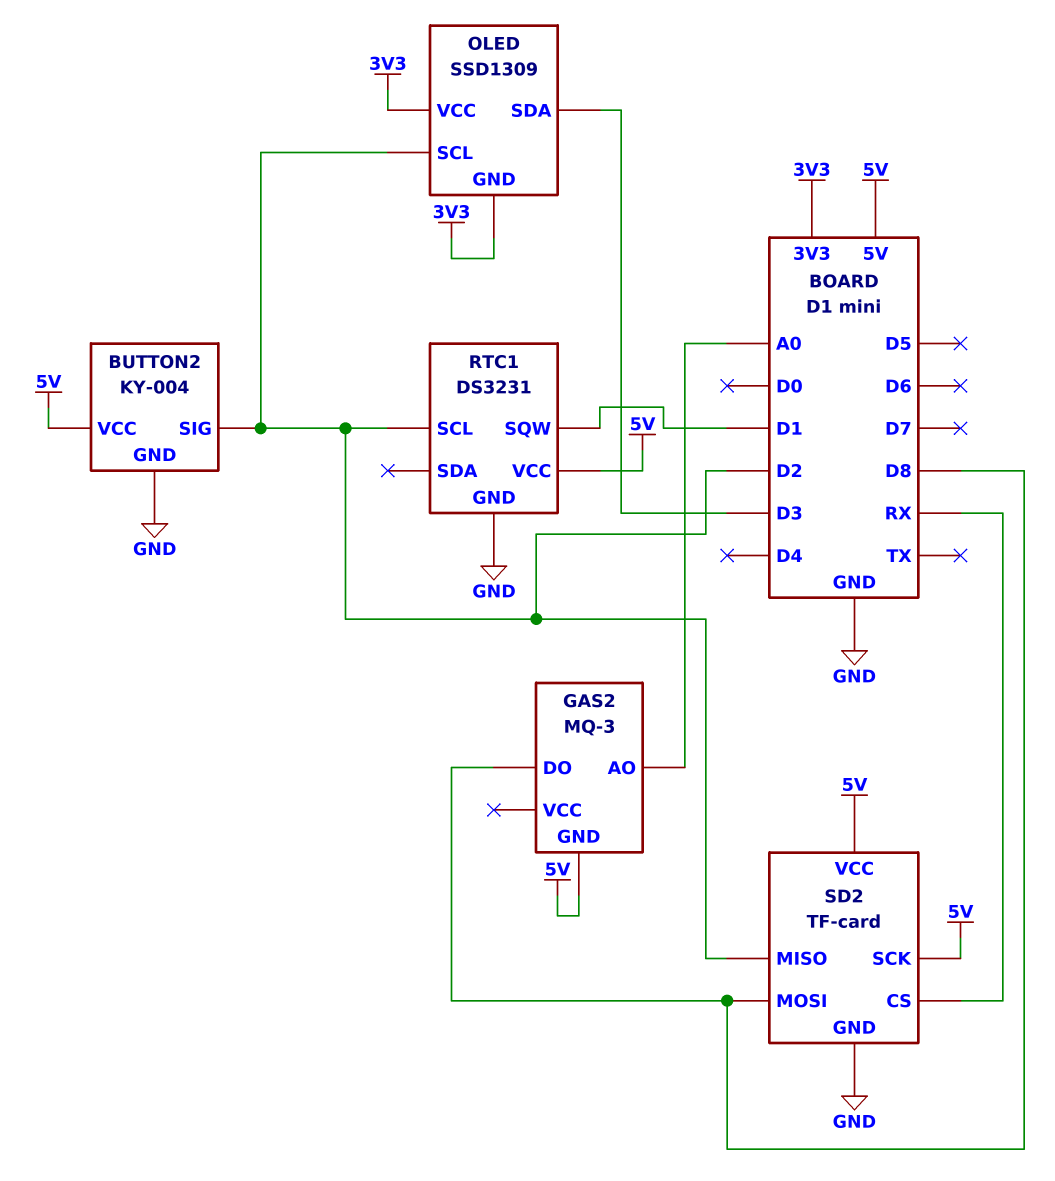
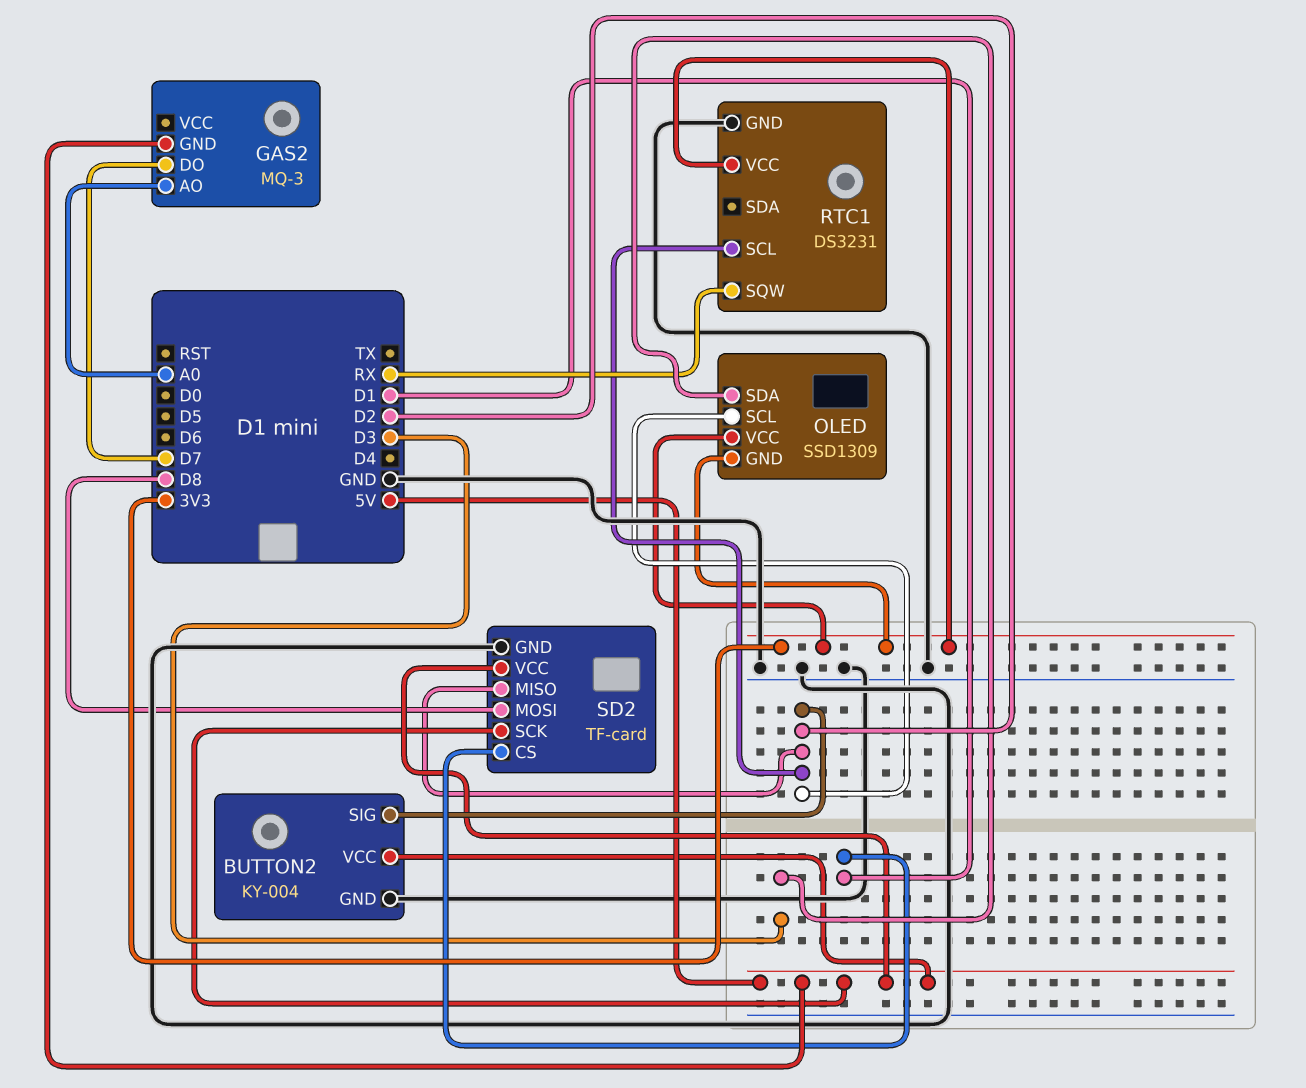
GAS2 pin DO: D8 -> D7
RTC1 pin SQW: D1 -> RX
RTC1 pin VCC: 5V -> 3V3
SD2 pin CS: RX -> D1

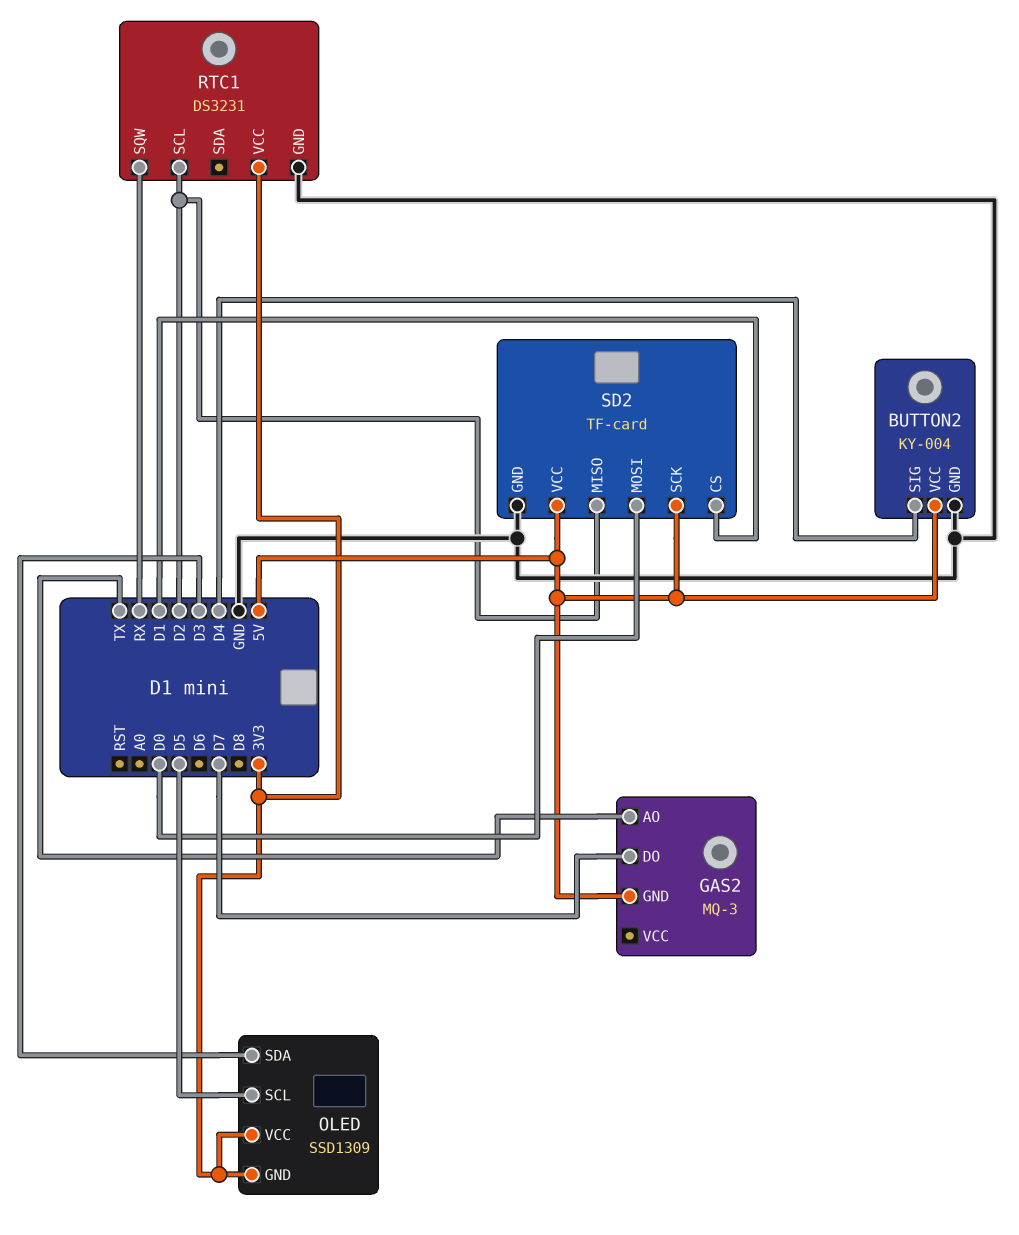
BUTTON2 pin SIG: D2 -> D4
GAS2 pin AO: A0 -> TX
OLED pin SCL: D2 -> D5
SD2 pin MOSI: D8 -> D0

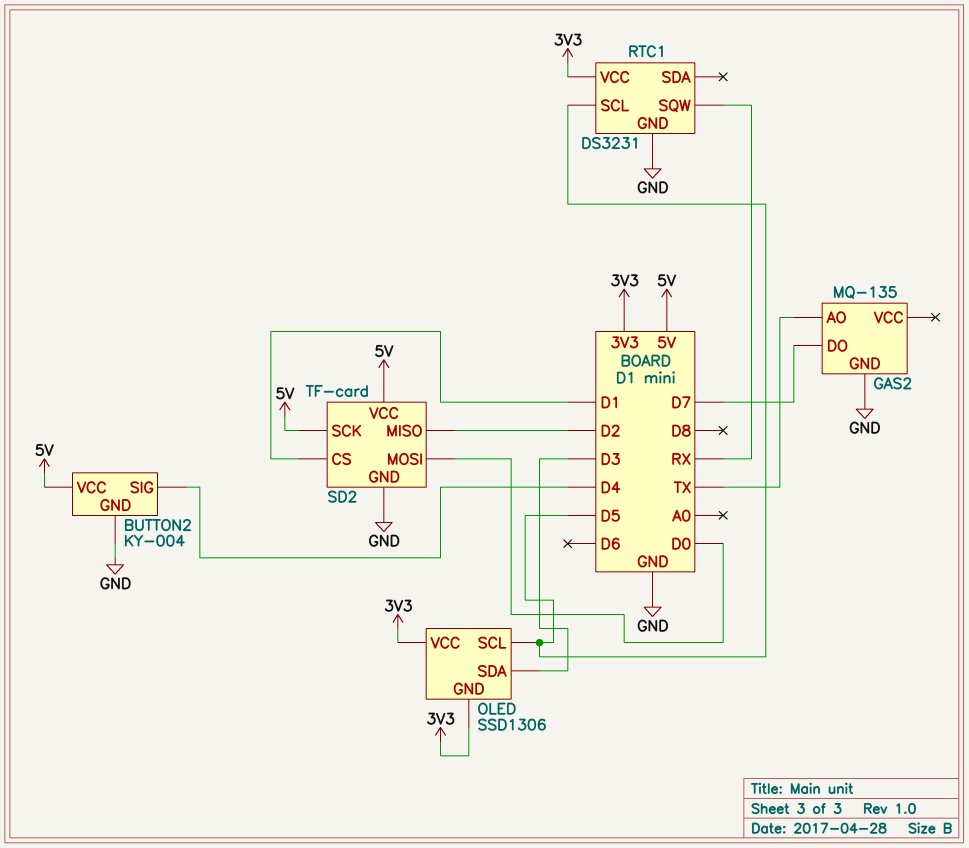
GAS2: MQ-3 -> MQ-135
GAS2 pin GND: 5V -> GND
OLED: SSD1309 -> SSD1306
RTC1 pin SCL: D2 -> D5

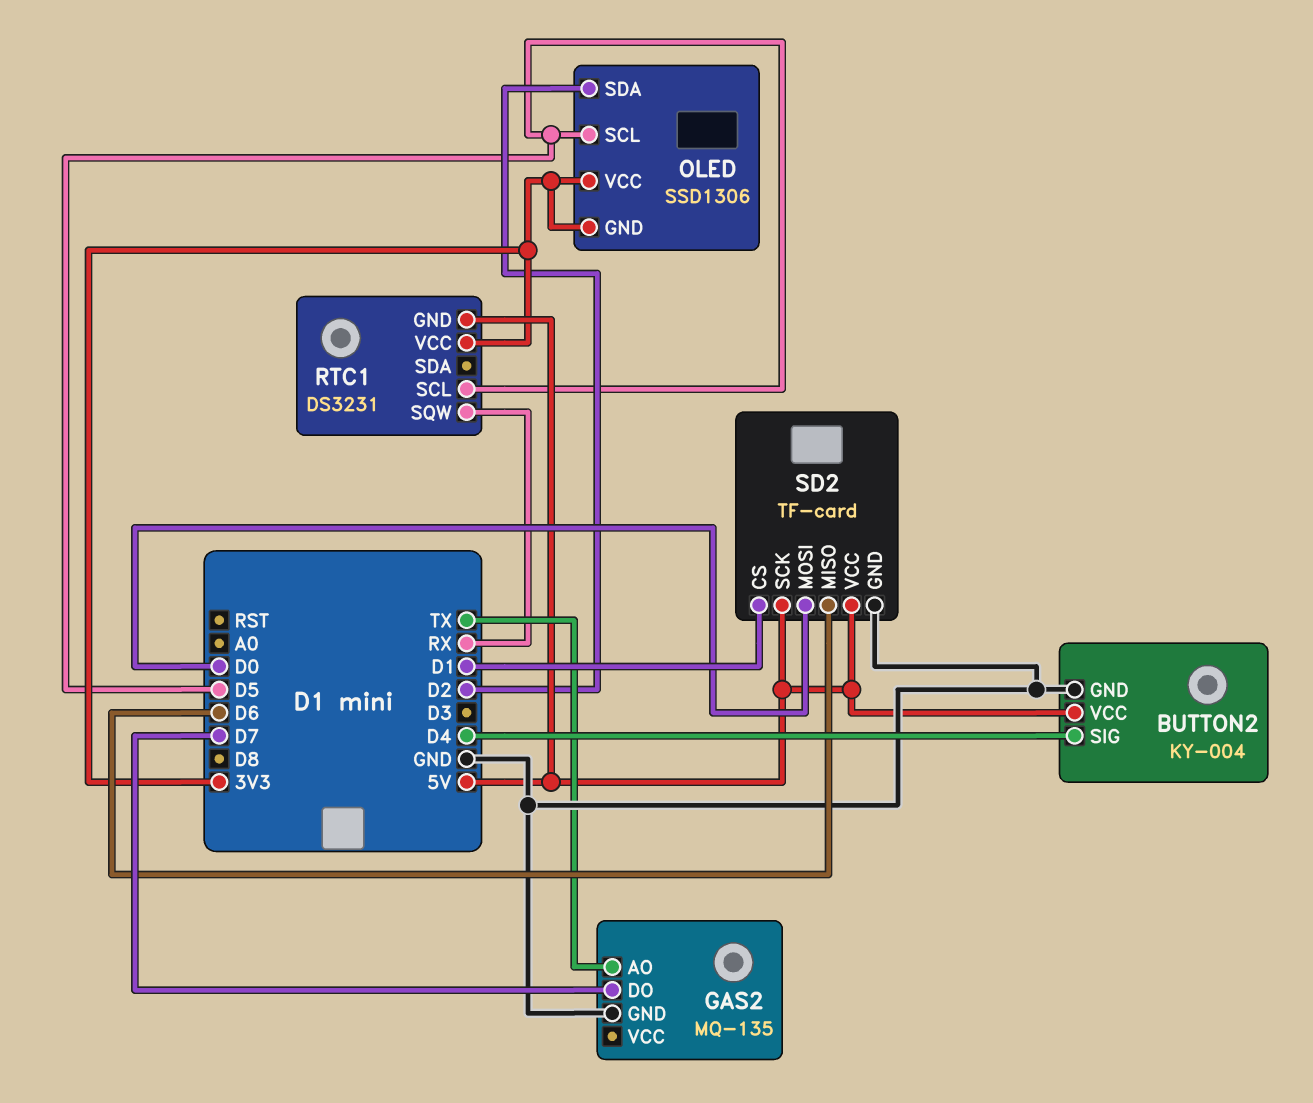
OLED pin SDA: D3 -> D2
RTC1 pin GND: GND -> 5V
SD2 pin MISO: D2 -> D6

